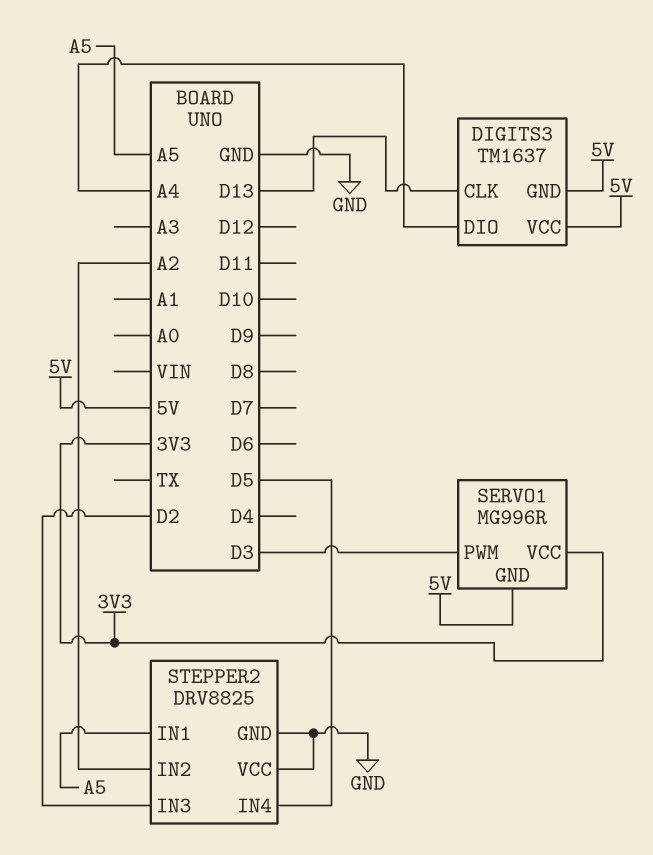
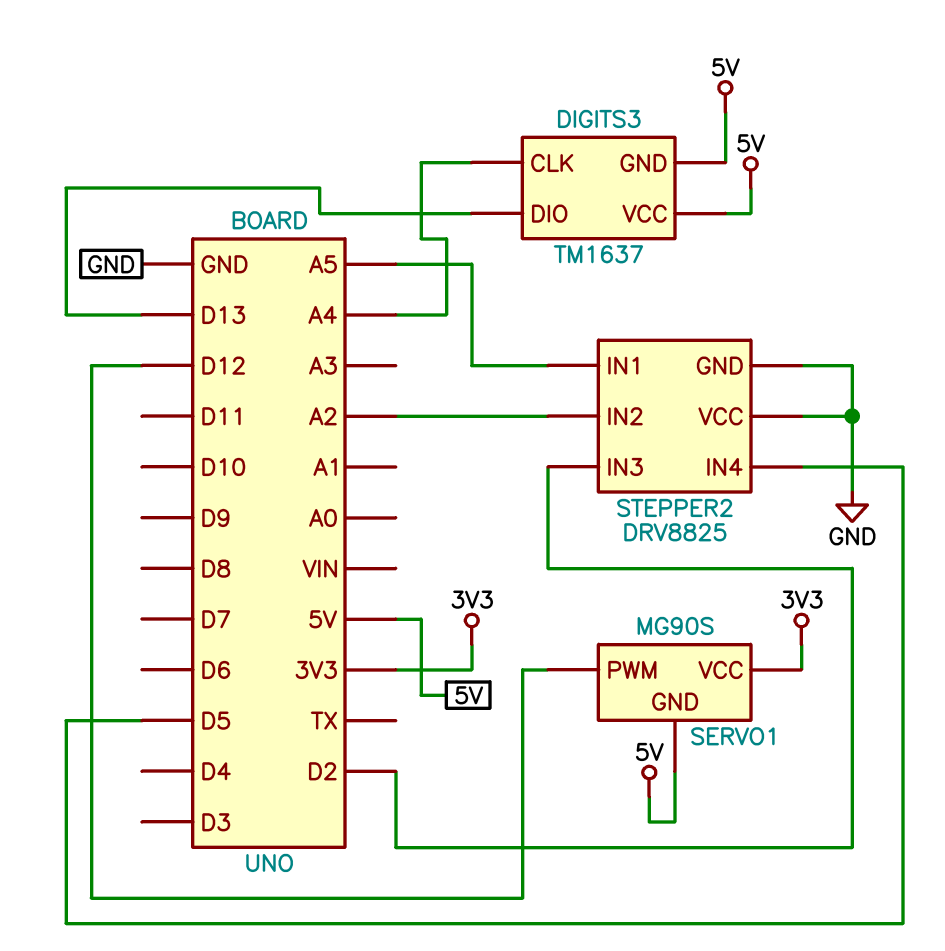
DIGITS3 pin CLK: D13 -> A4
DIGITS3 pin DIO: A4 -> D13
SERVO1: MG996R -> MG90S
SERVO1 pin PWM: D3 -> D12

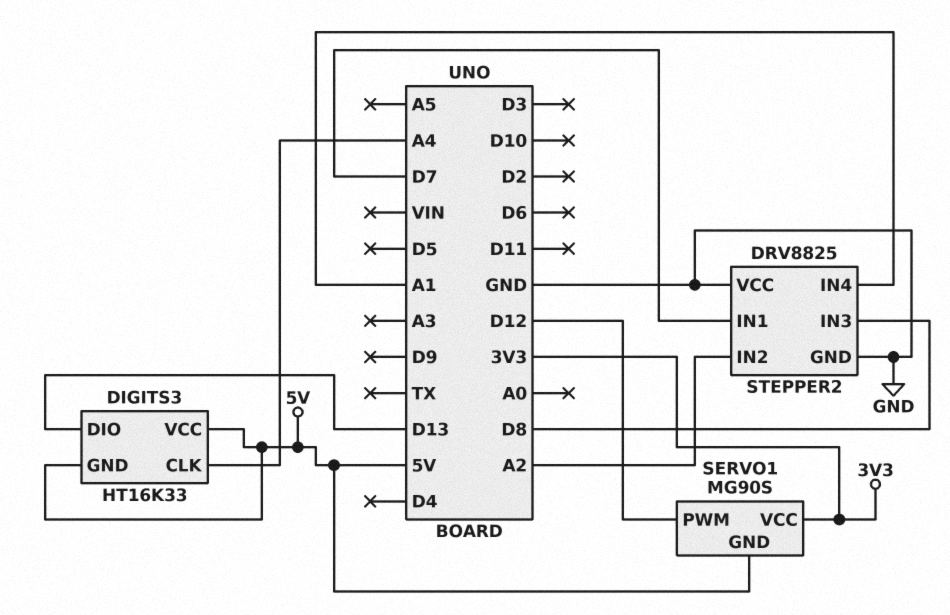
DIGITS3: TM1637 -> HT16K33
STEPPER2 pin IN1: A5 -> D7
STEPPER2 pin IN3: D2 -> D8
STEPPER2 pin IN4: D5 -> A1

